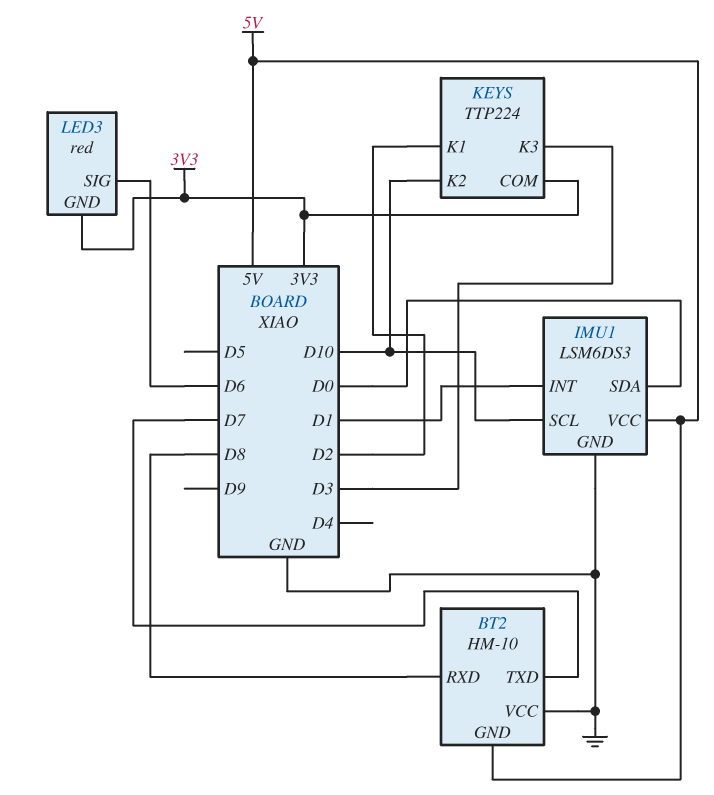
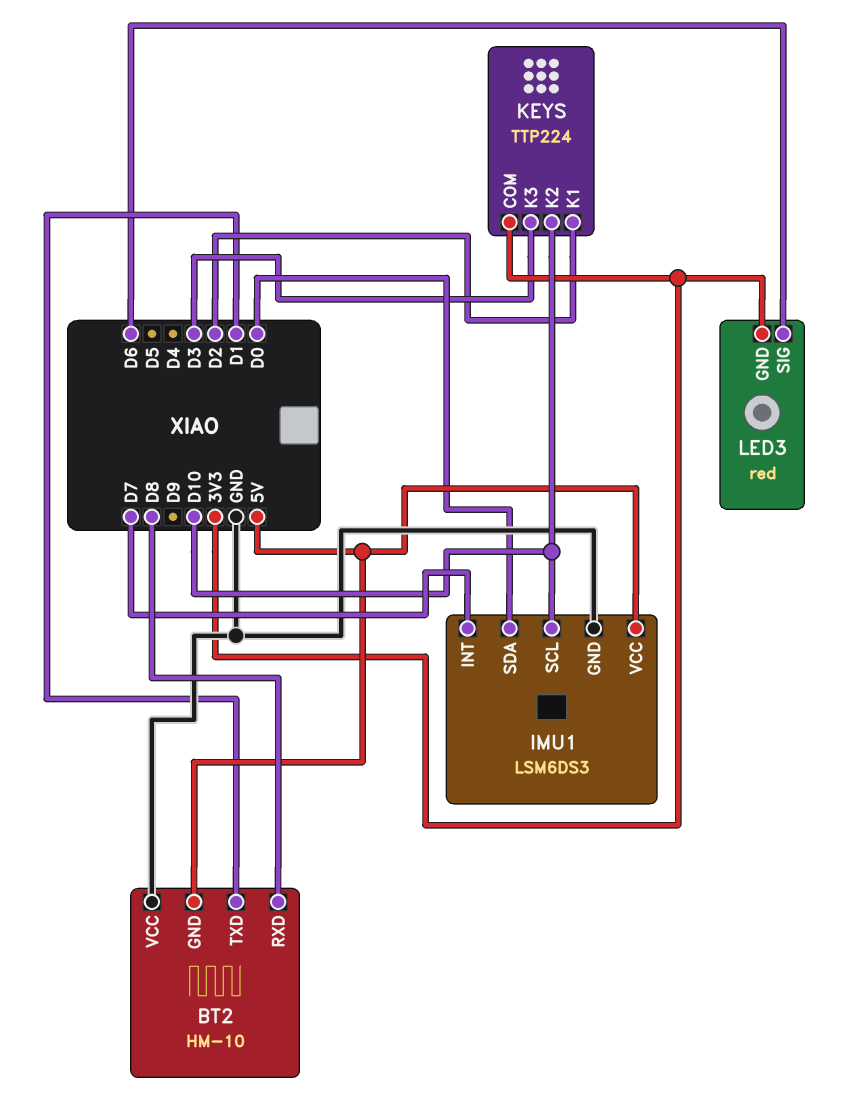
BT2 pin TXD: D7 -> D1
IMU1 pin INT: D1 -> D7

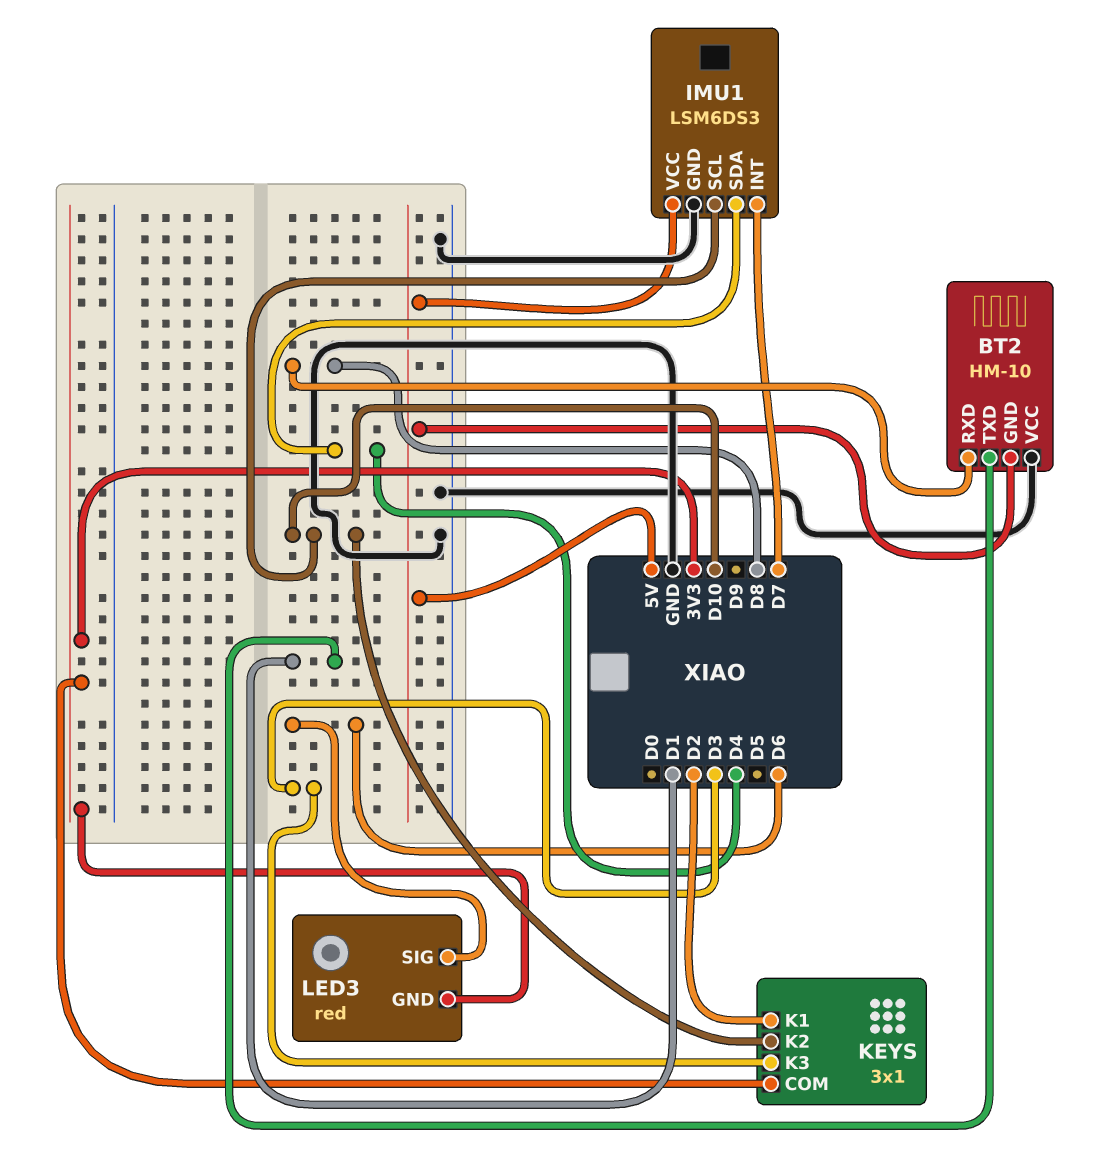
IMU1 pin SDA: D0 -> D4
KEYS: TTP224 -> 3x1

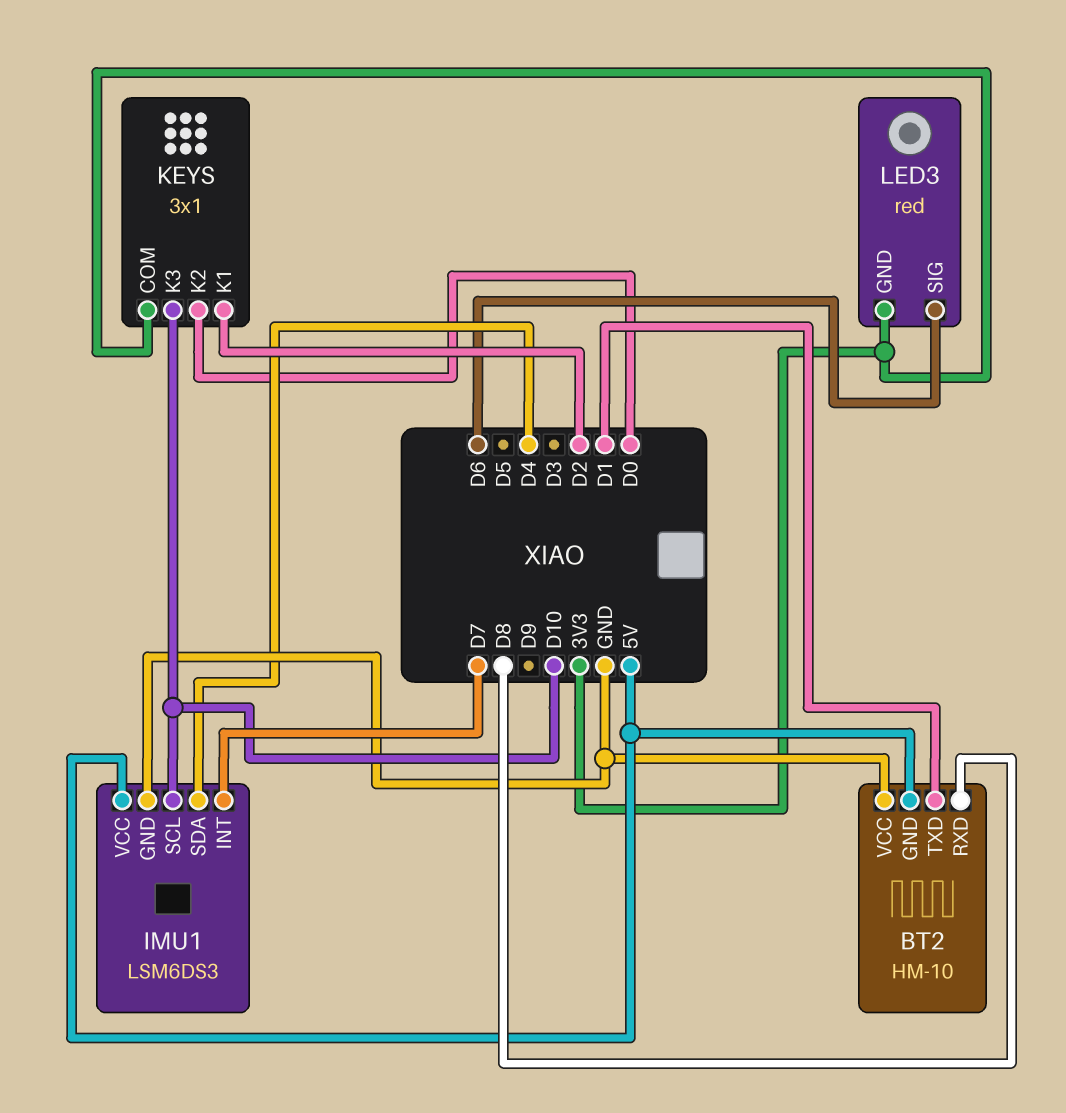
KEYS pin K2: D10 -> D0
KEYS pin K3: D3 -> D10

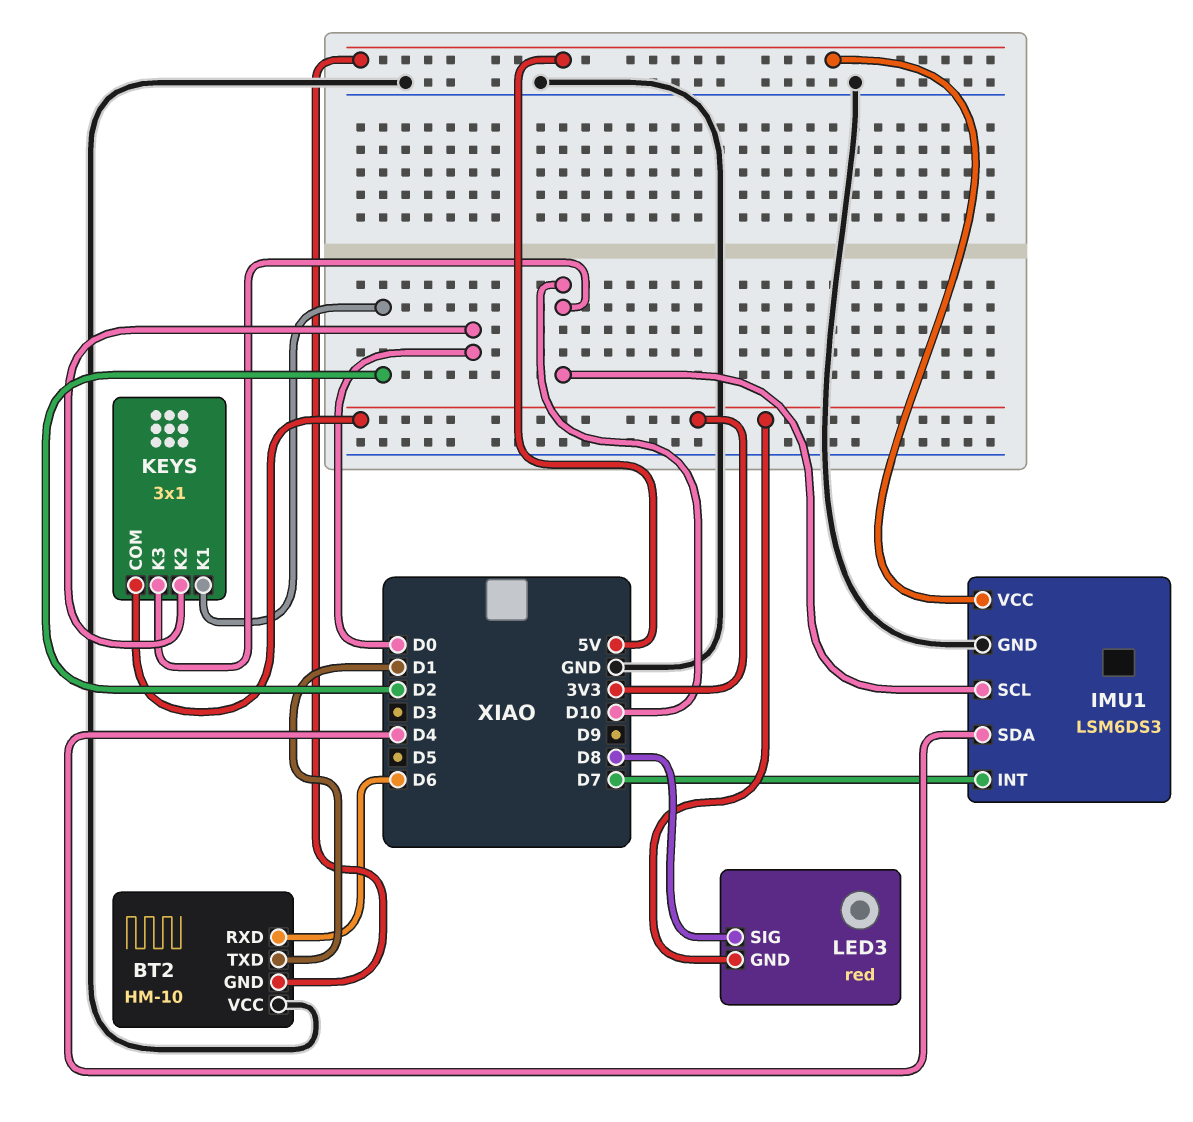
BT2 pin RXD: D8 -> D6
LED3 pin SIG: D6 -> D8

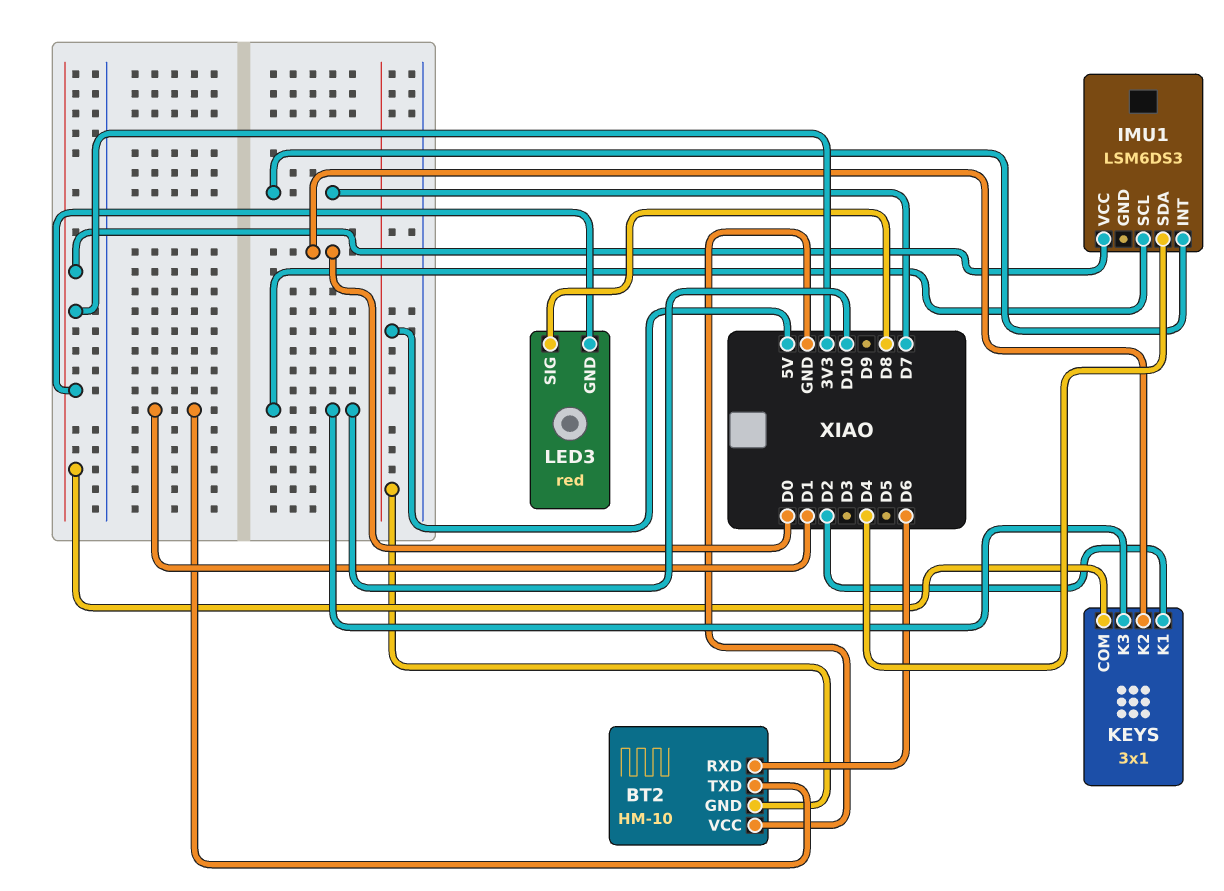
IMU1 pin GND: GND -> none
IMU1 pin VCC: 5V -> 3V3

